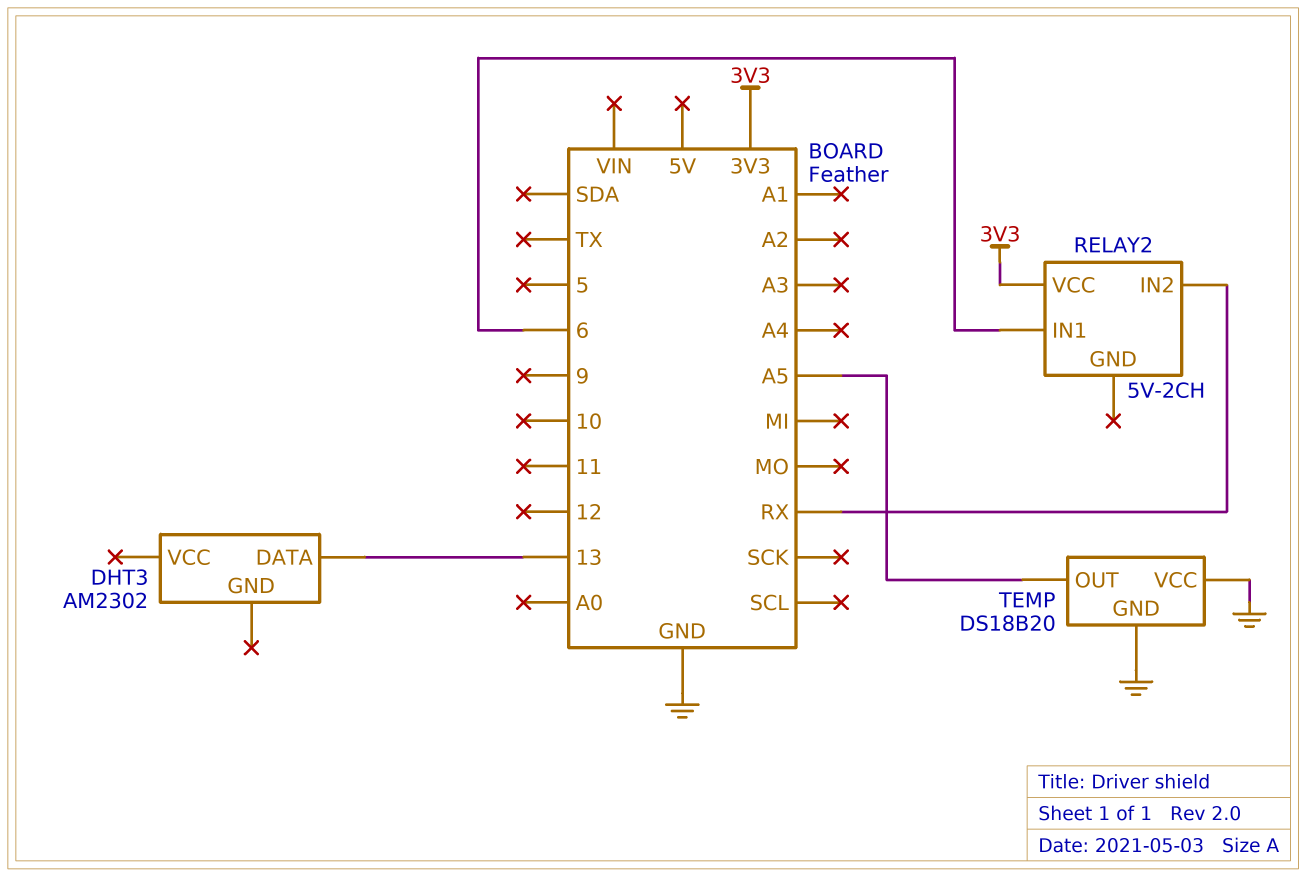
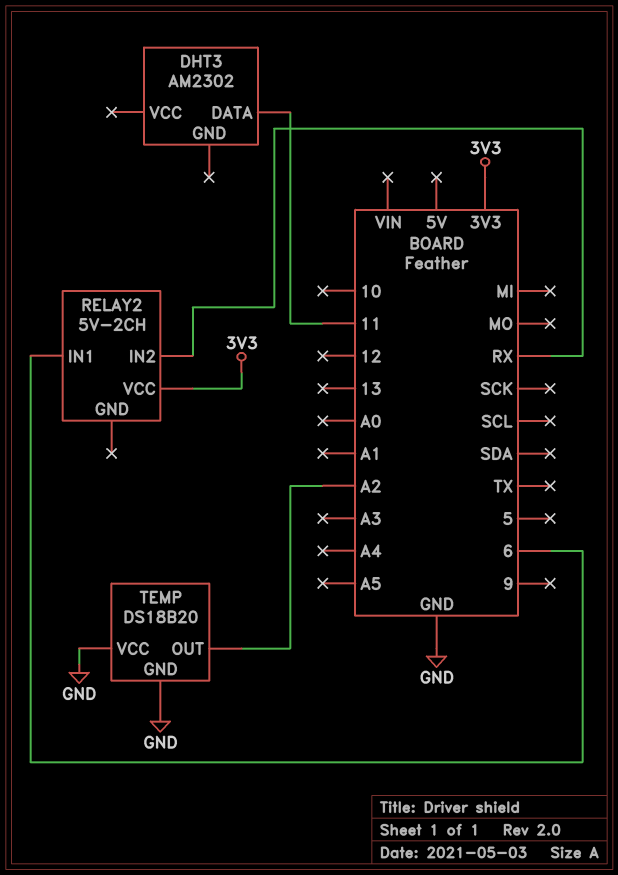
DHT3 pin DATA: 13 -> 11
TEMP pin OUT: A5 -> A2

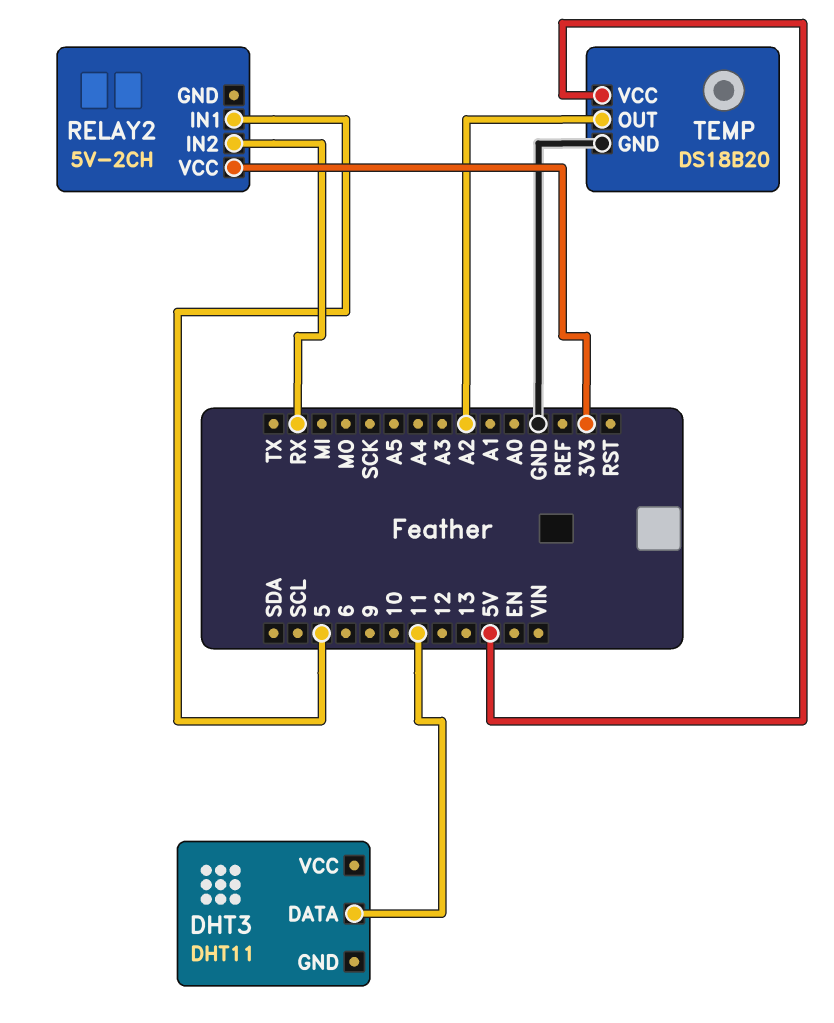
DHT3: AM2302 -> DHT11
RELAY2 pin IN1: 6 -> 5
TEMP pin VCC: GND -> 5V

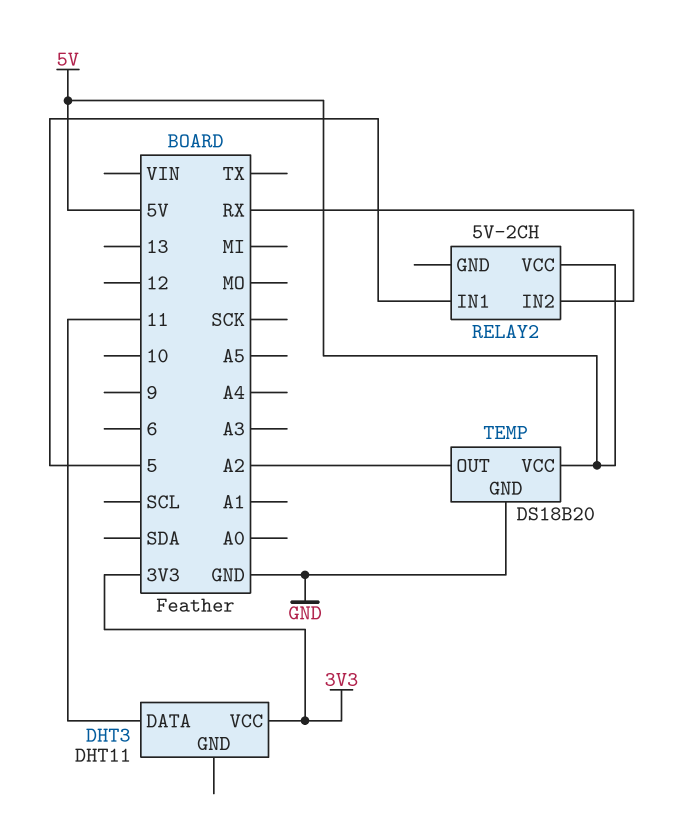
DHT3 pin VCC: none -> 3V3
RELAY2 pin VCC: 3V3 -> 5V

